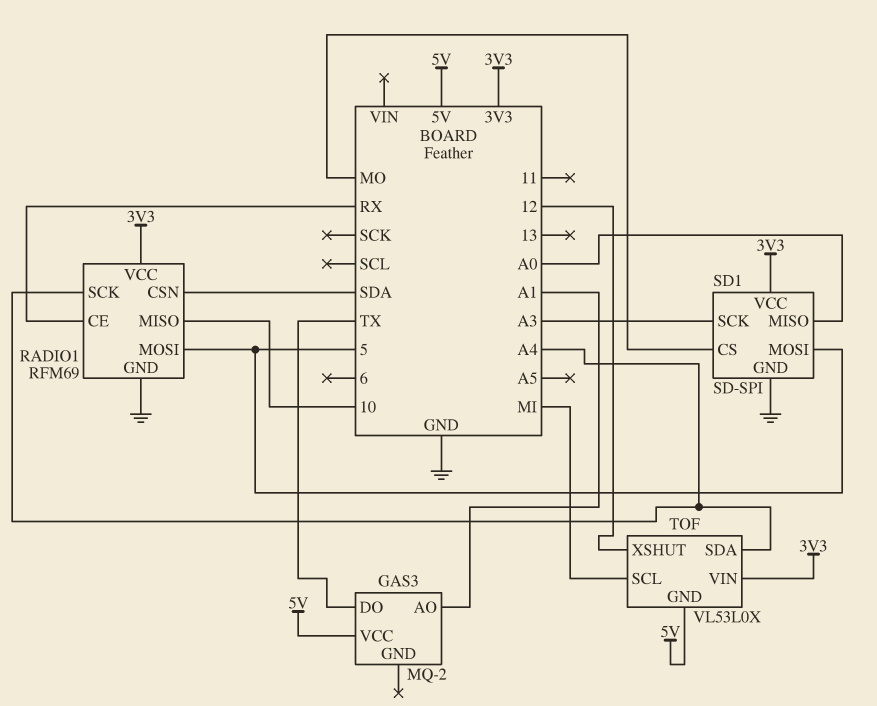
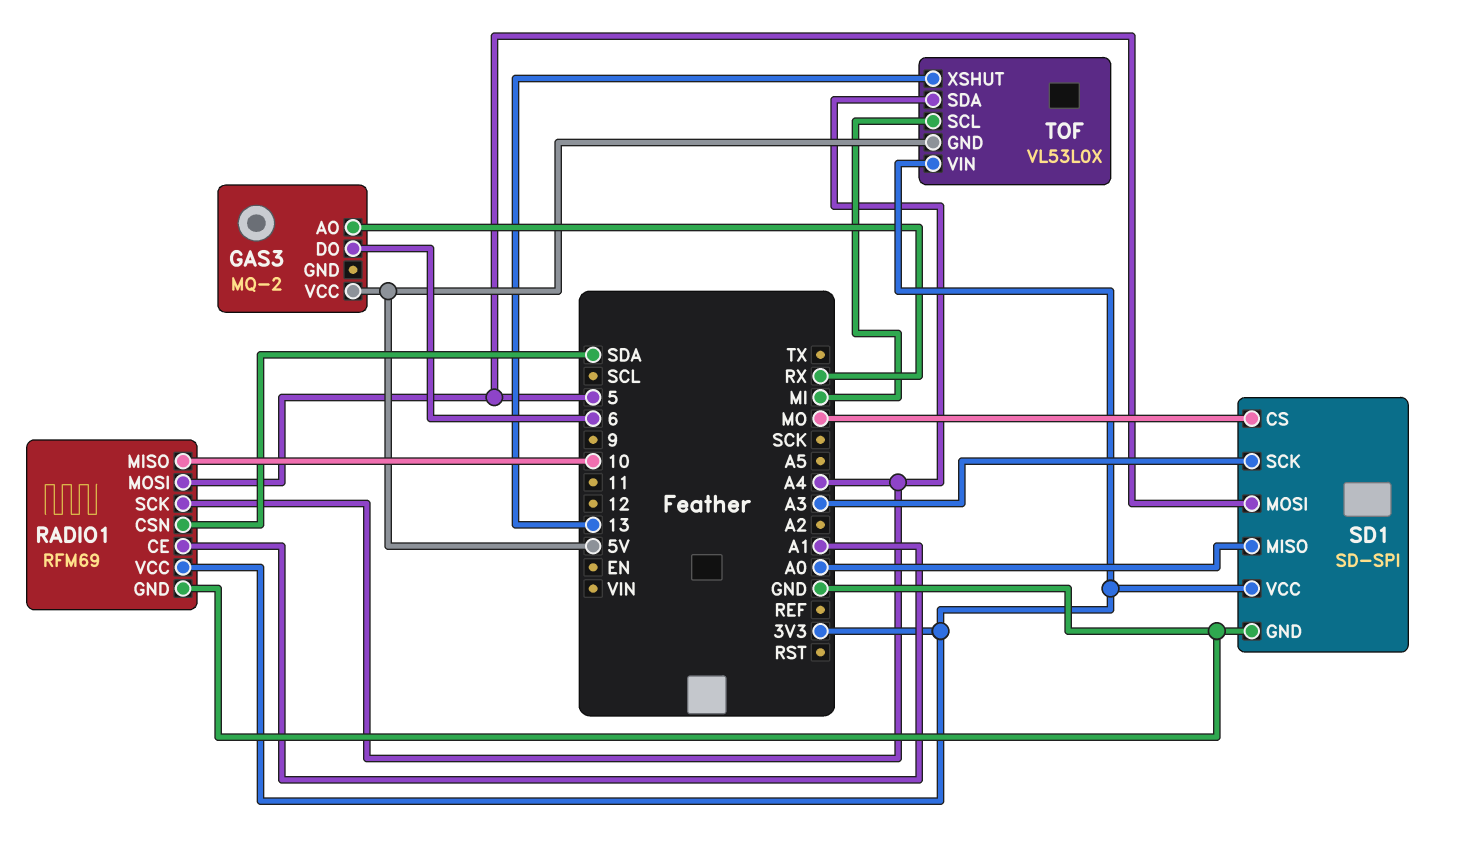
GAS3 pin AO: A1 -> RX
GAS3 pin DO: TX -> 6
RADIO1 pin CE: RX -> A1
TOF pin XSHUT: 12 -> 13

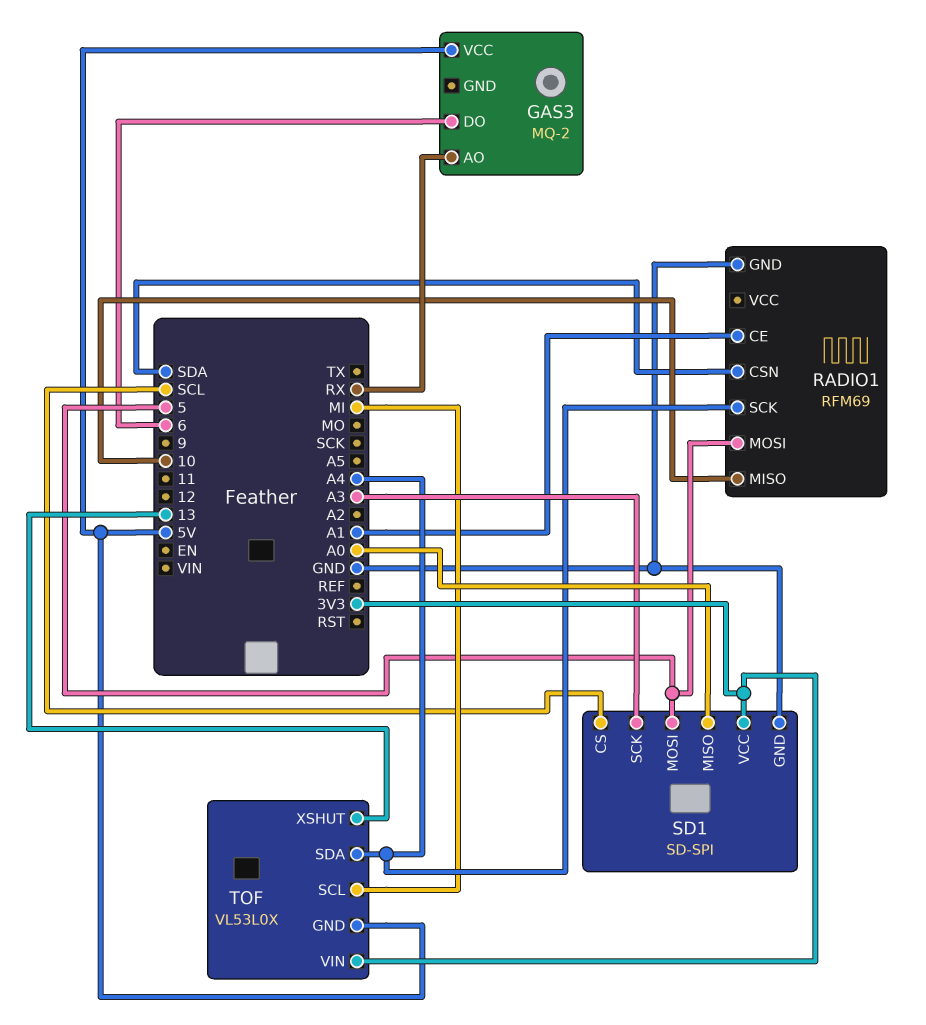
RADIO1 pin VCC: 3V3 -> none
SD1 pin CS: MO -> SCL

